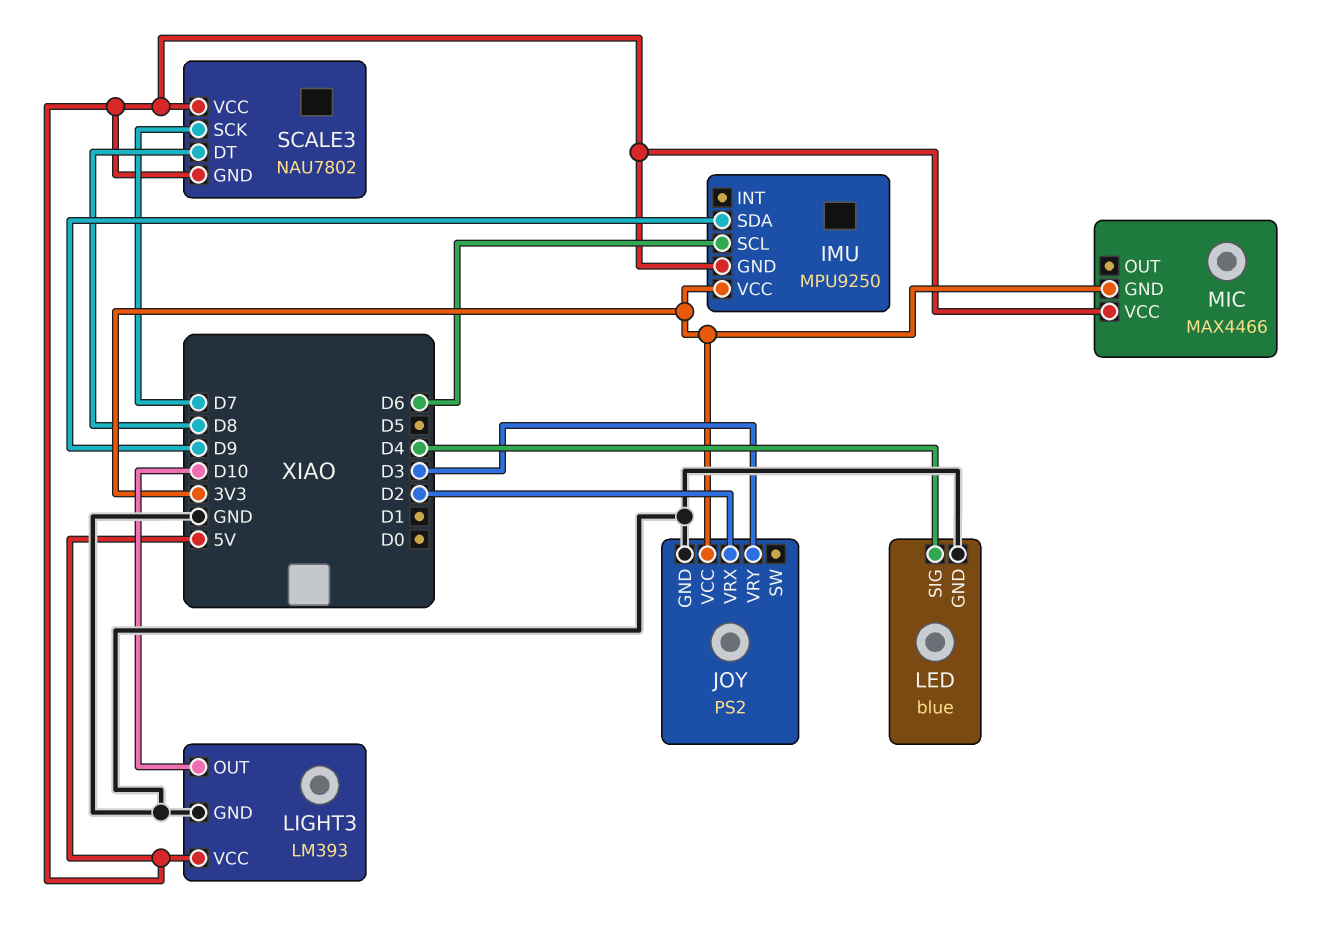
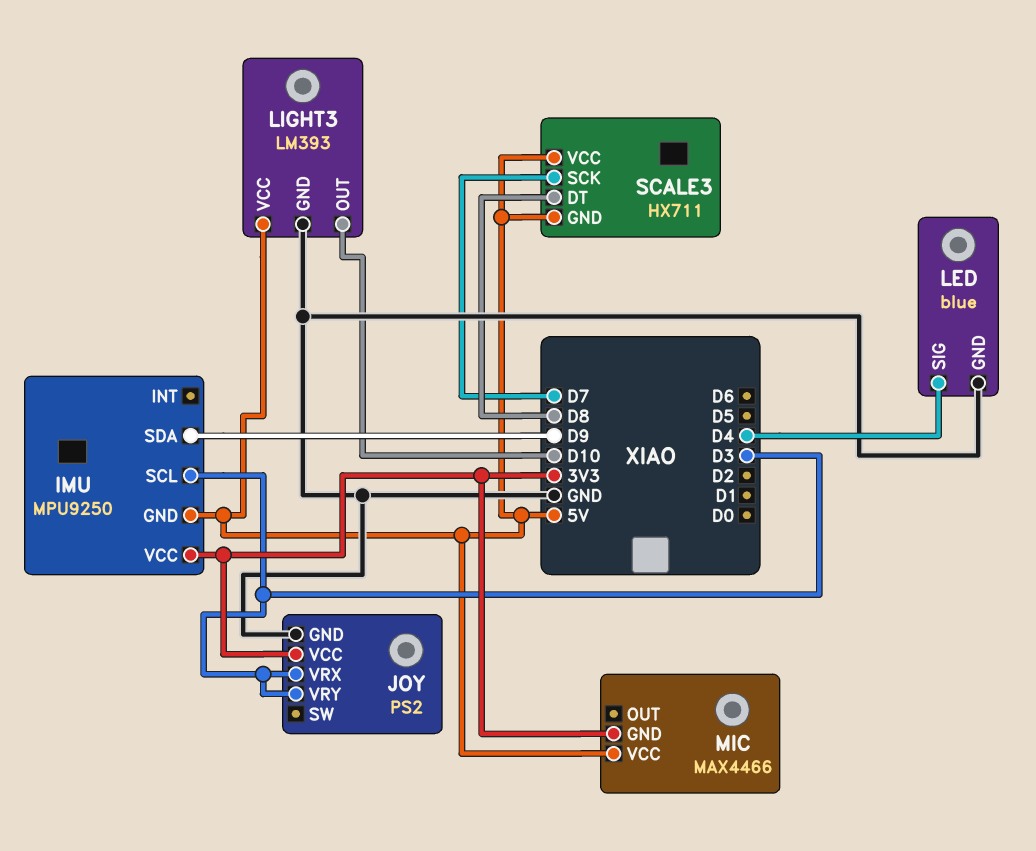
IMU pin SCL: D6 -> D3
JOY pin VRX: D2 -> D3
SCALE3: NAU7802 -> HX711

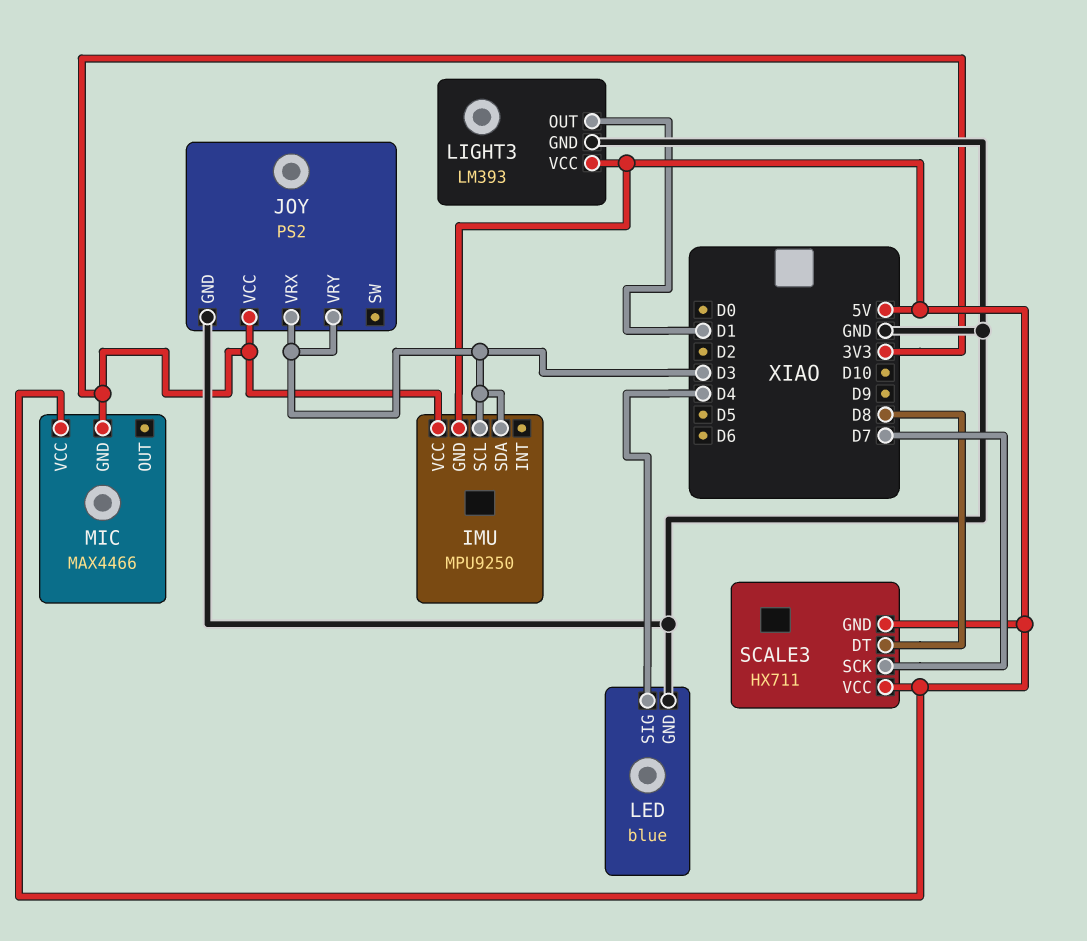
IMU pin SDA: D9 -> D3
LIGHT3 pin OUT: D10 -> D1

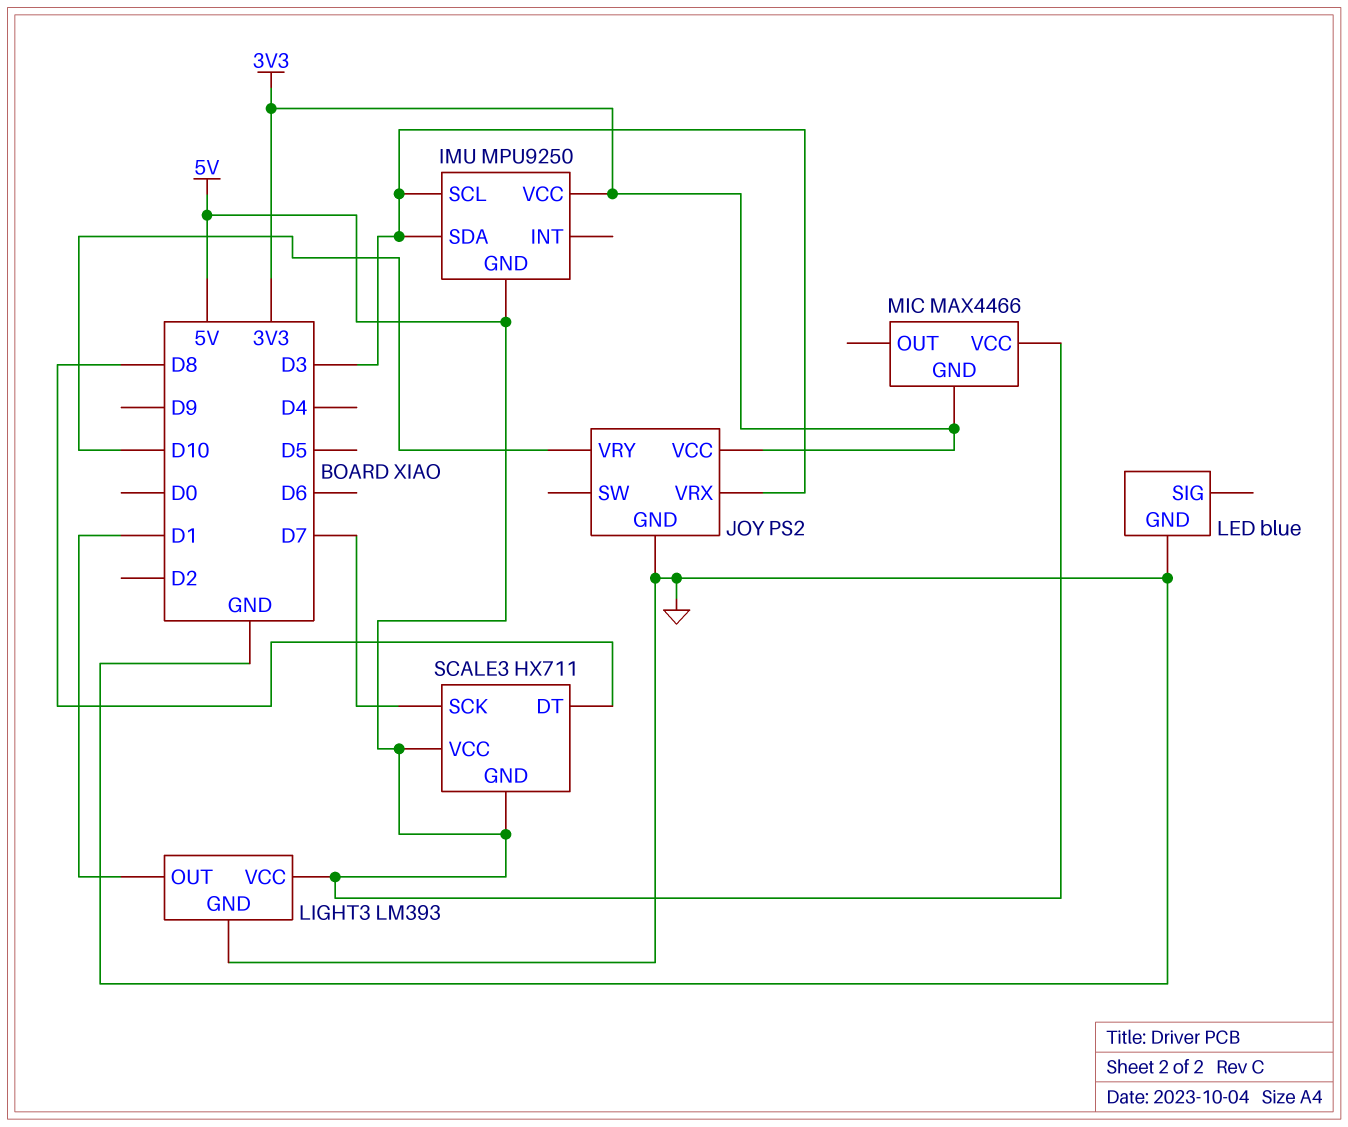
JOY pin VRY: D3 -> D10
LED pin SIG: D4 -> none

